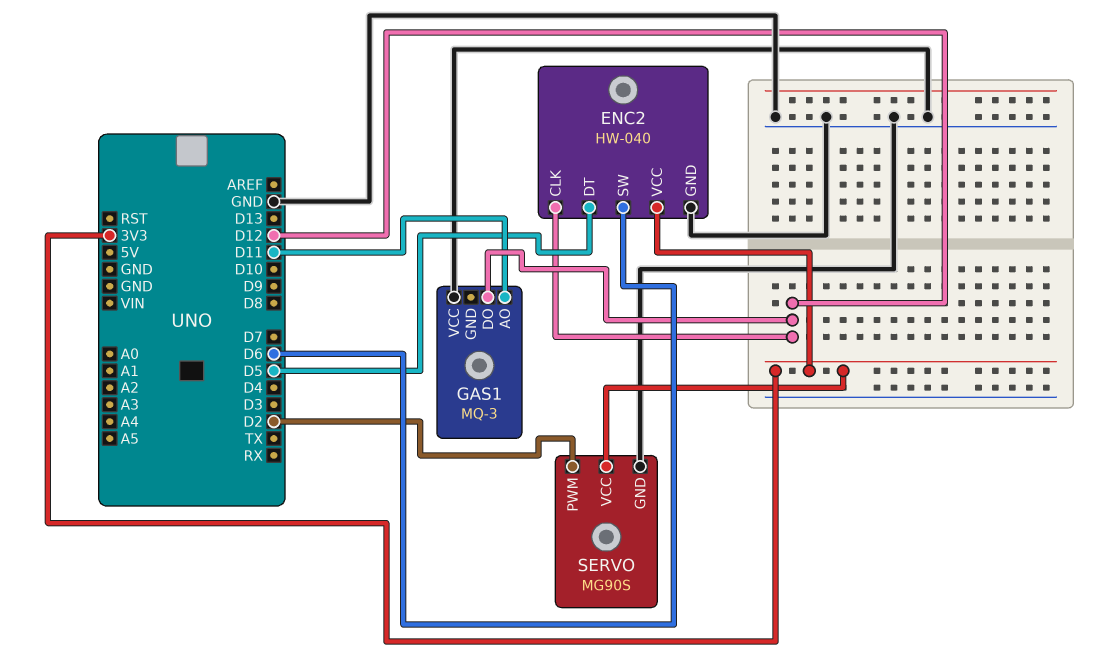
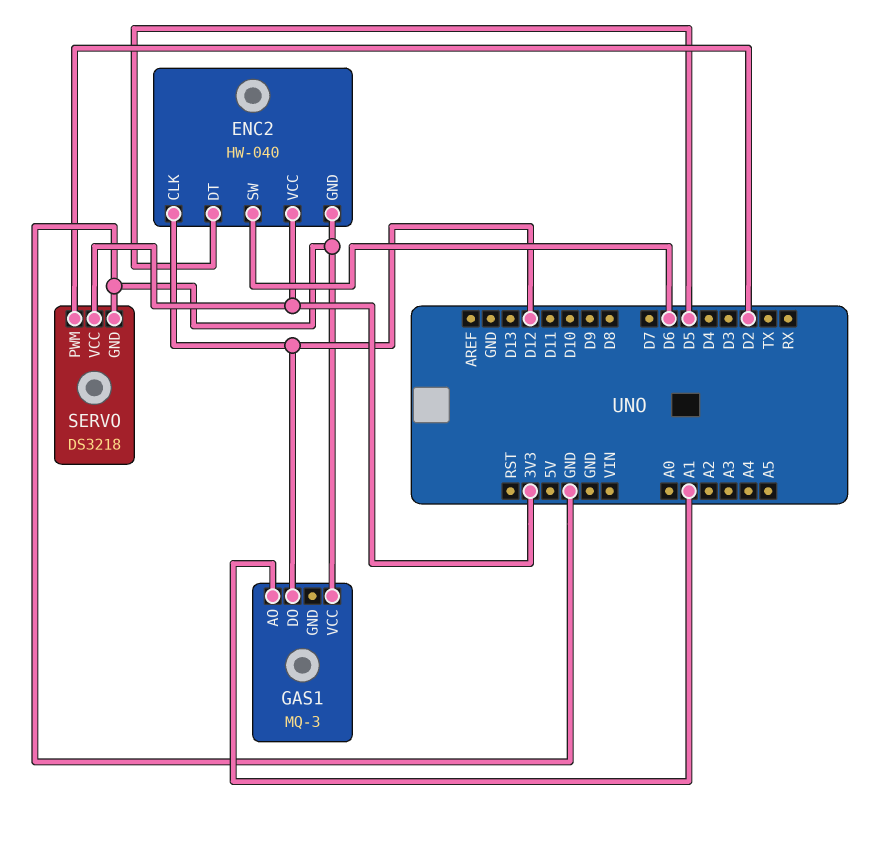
GAS1 pin AO: D11 -> A1
SERVO: MG90S -> DS3218

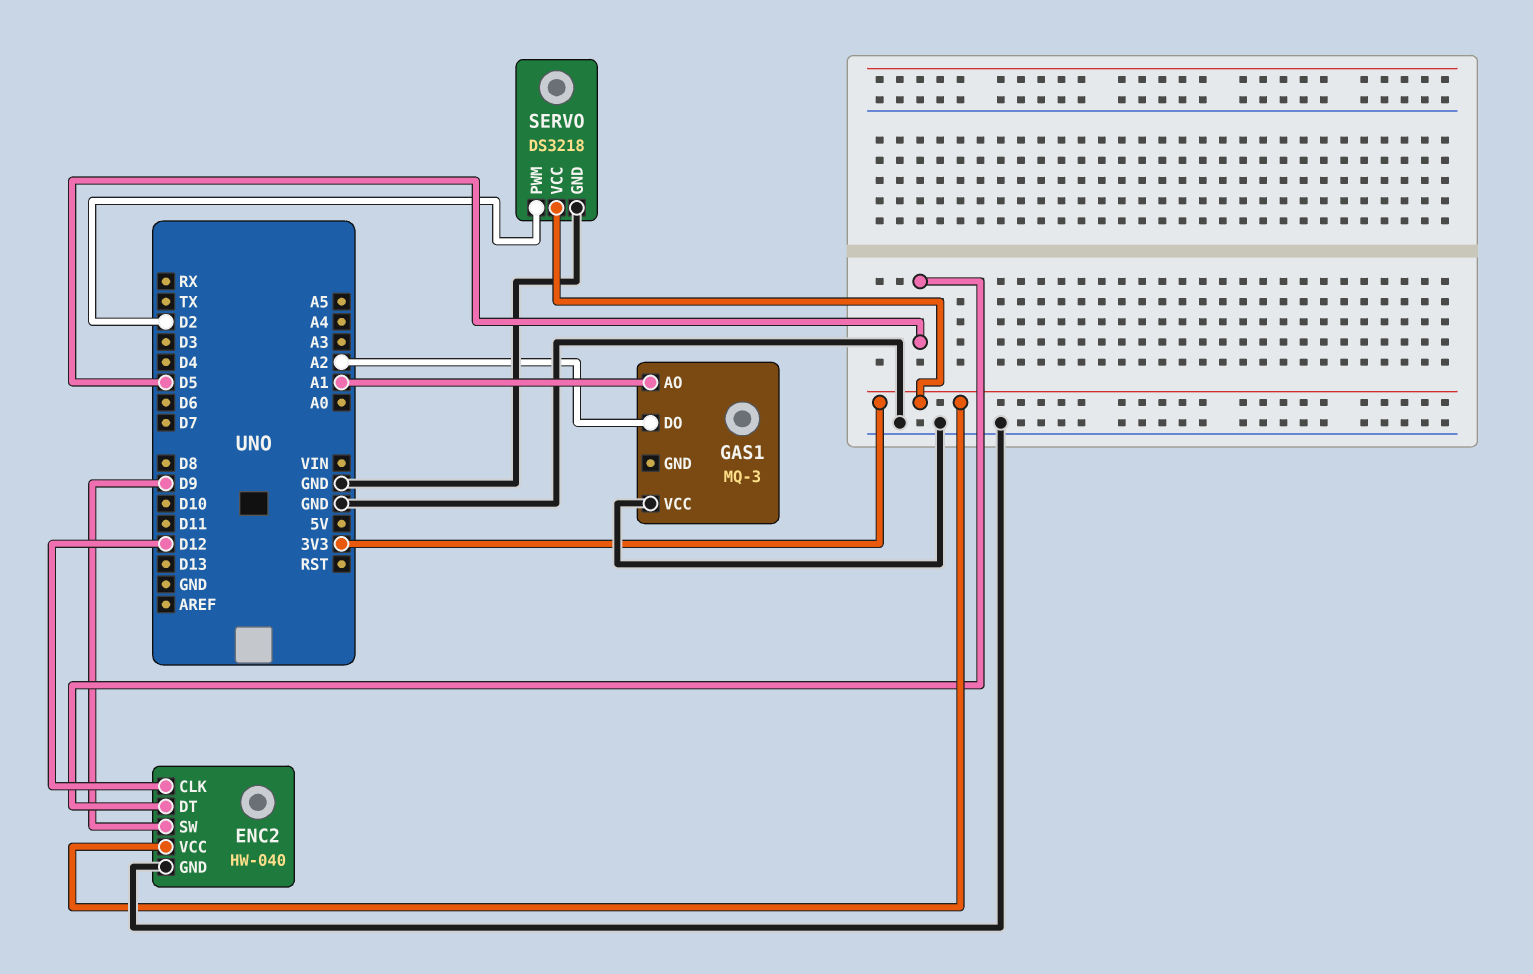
ENC2 pin SW: D6 -> D9
GAS1 pin DO: D12 -> A2

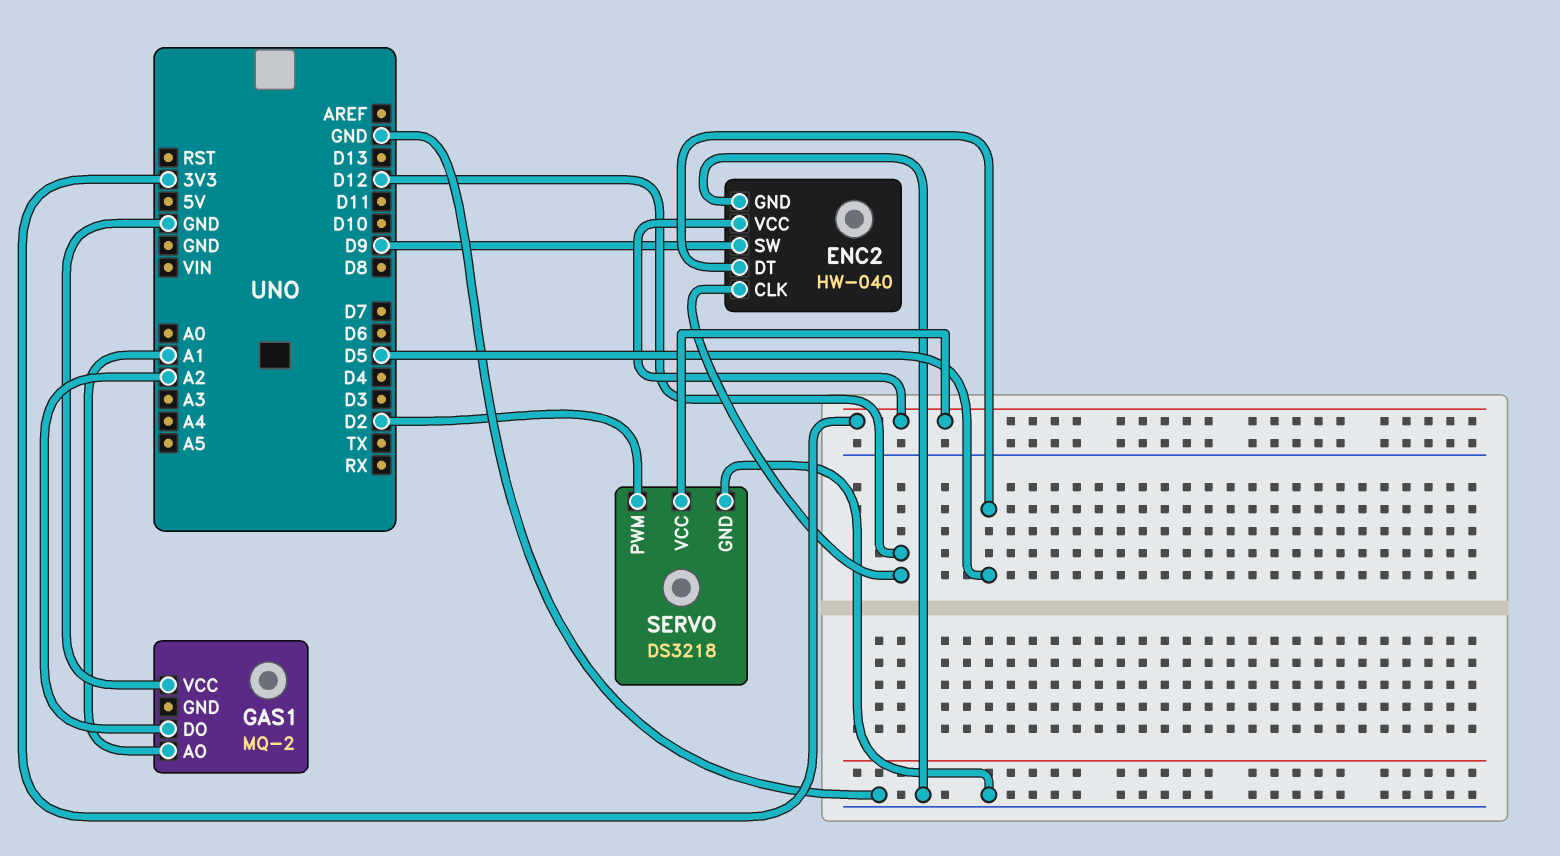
GAS1: MQ-3 -> MQ-2

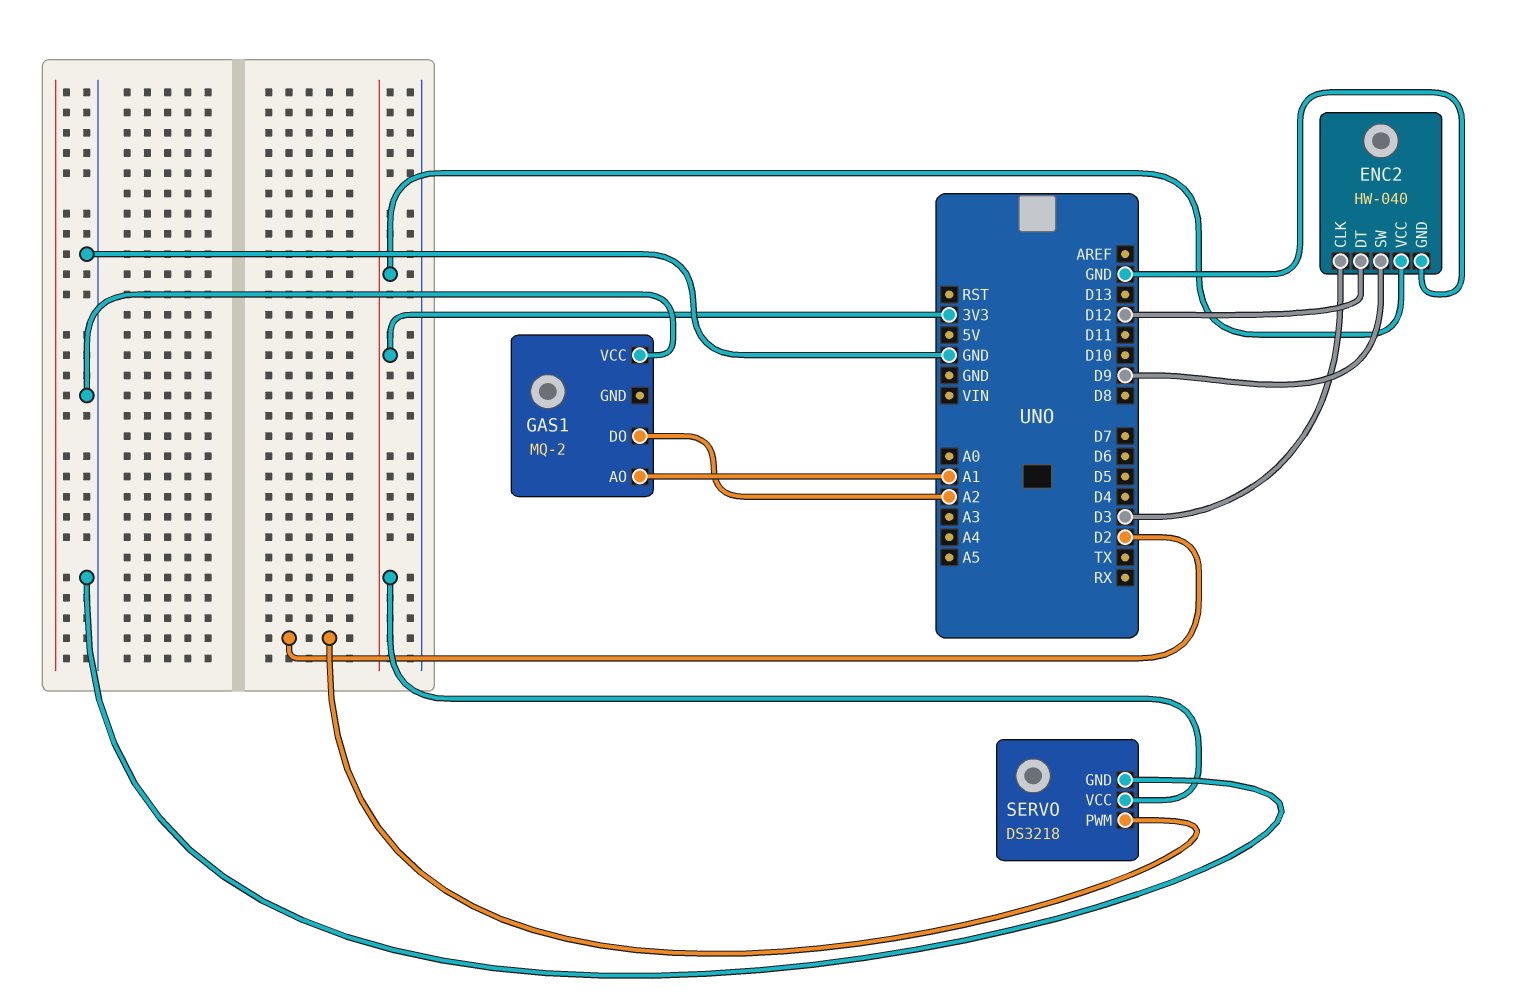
ENC2 pin CLK: D12 -> D3
ENC2 pin DT: D5 -> D12

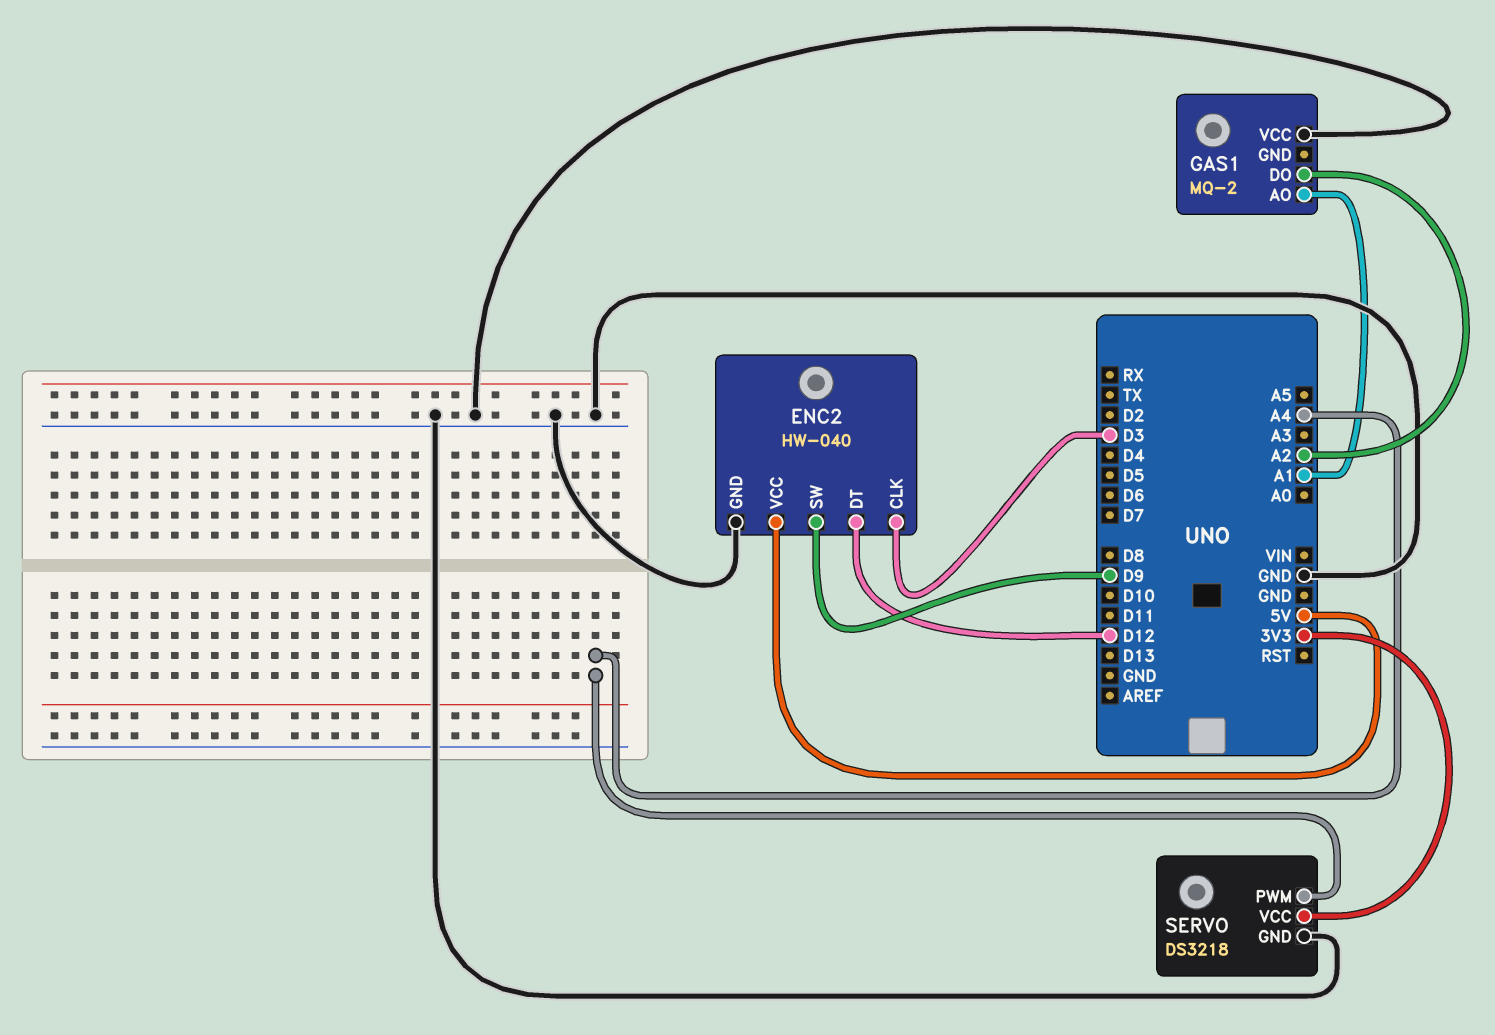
ENC2 pin VCC: 3V3 -> 5V
SERVO pin PWM: D2 -> A4

